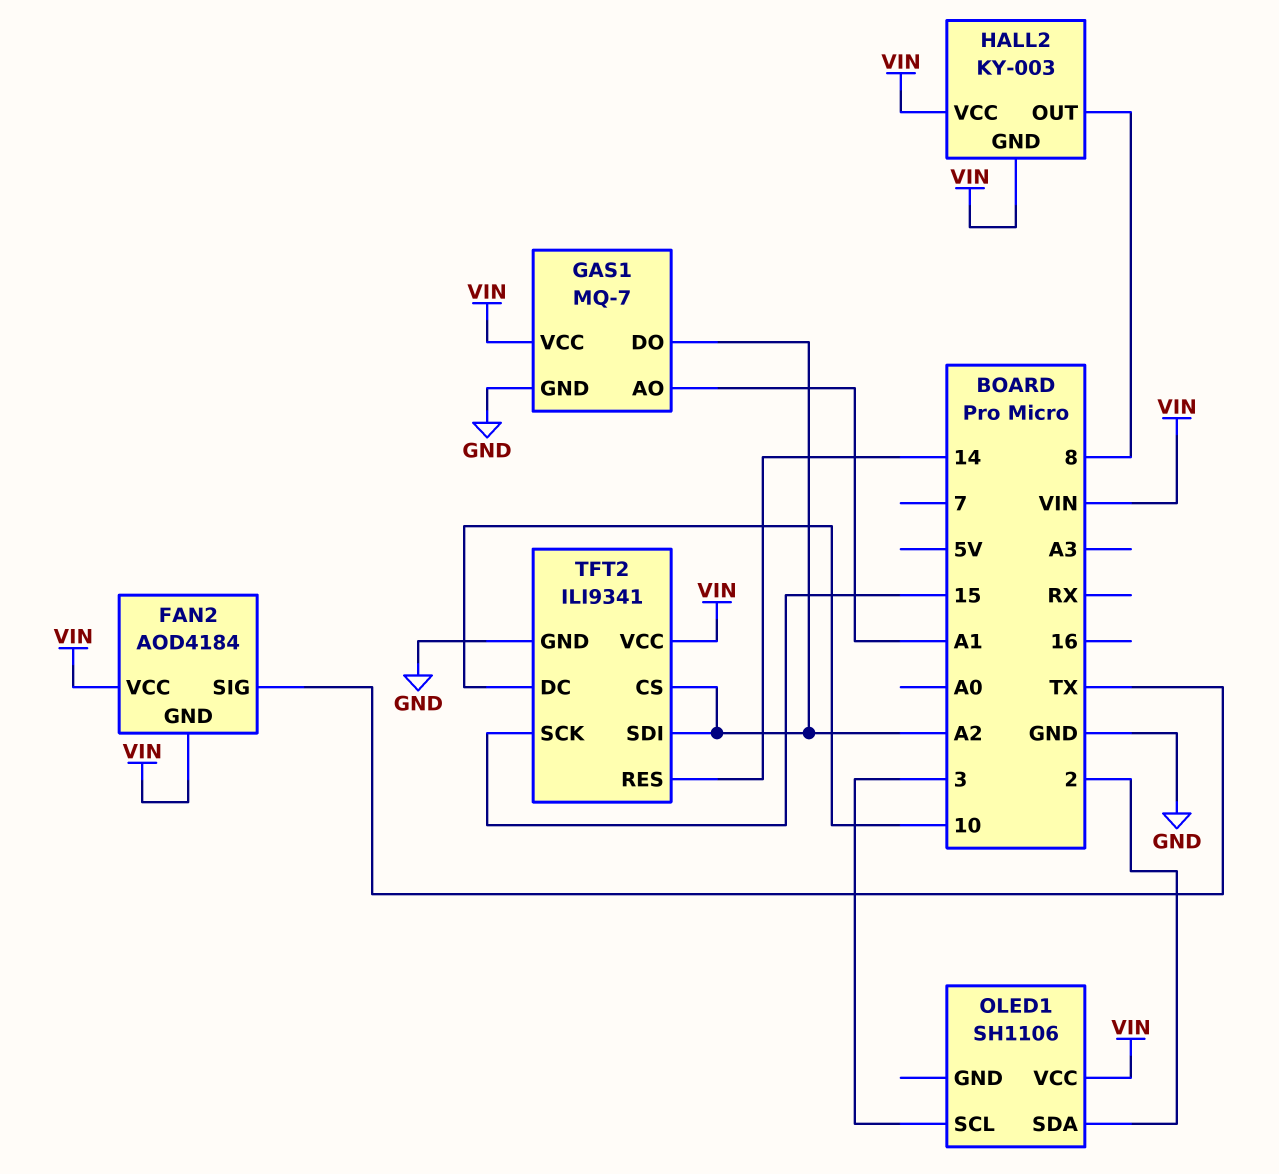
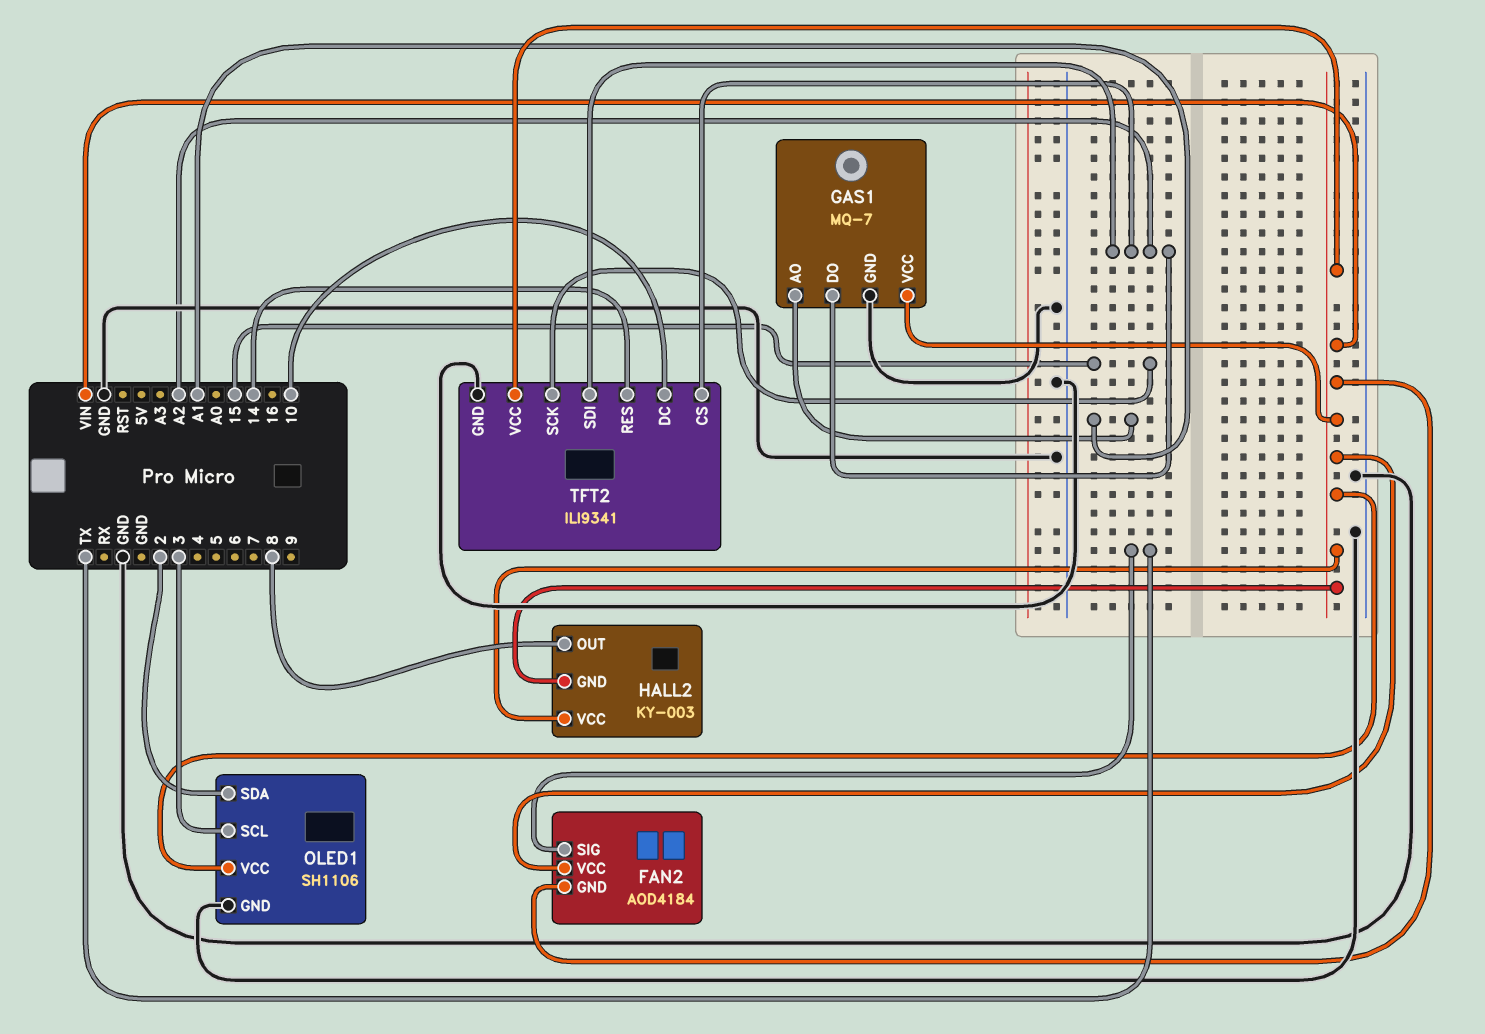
OLED1 pin GND: none -> GND

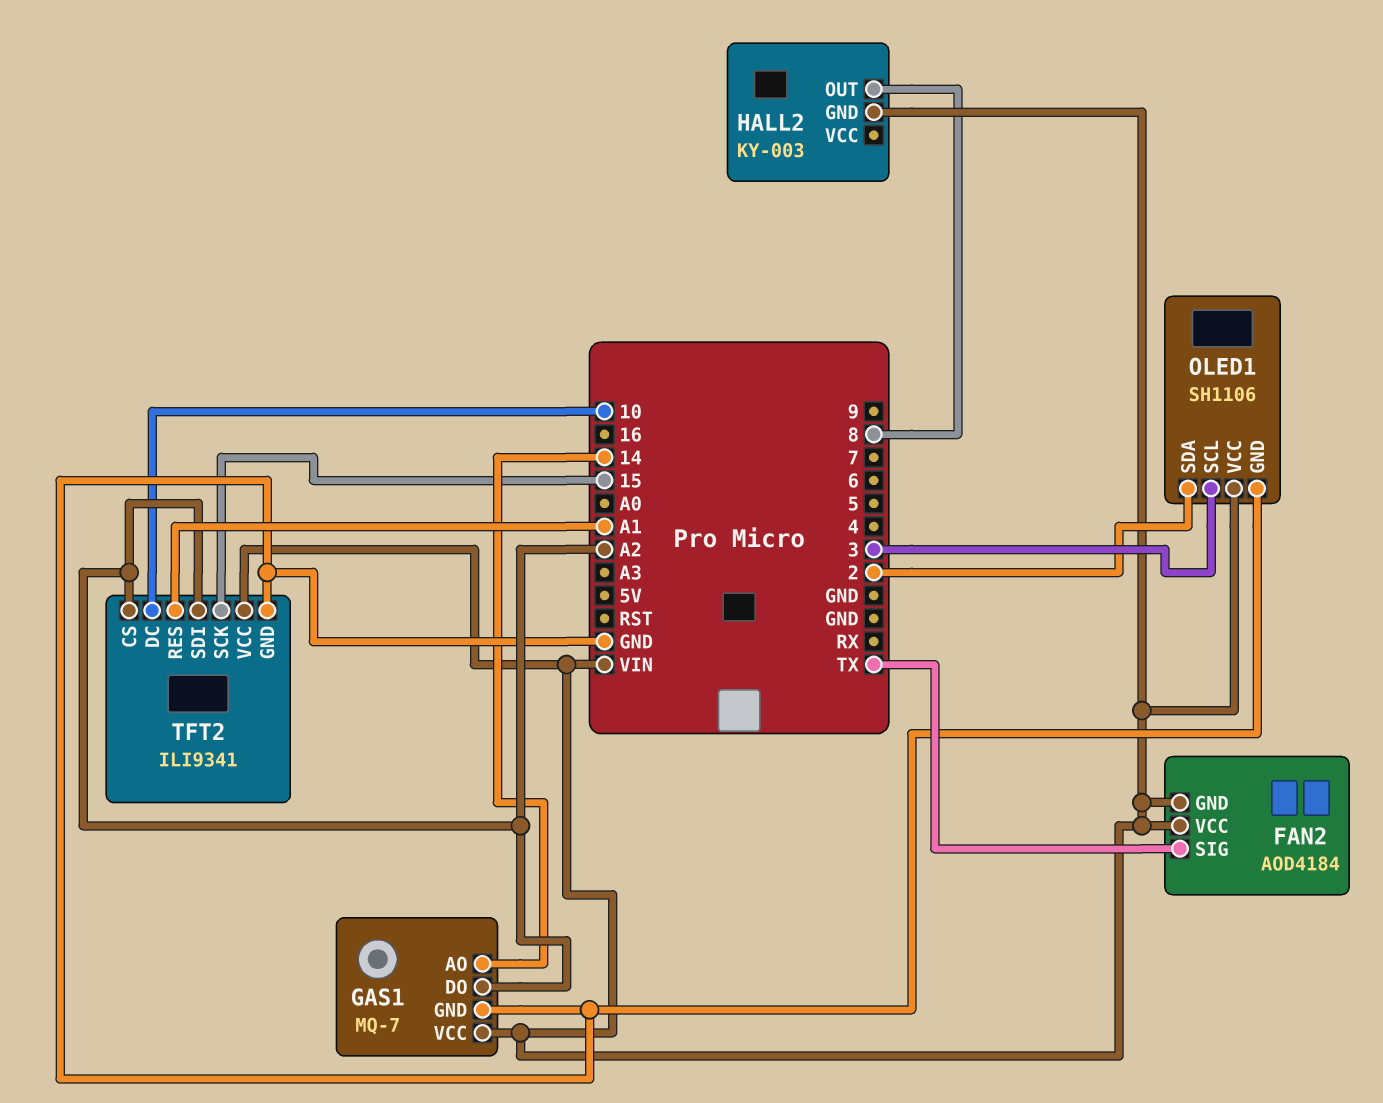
GAS1 pin AO: A1 -> 14
HALL2 pin VCC: VIN -> none
TFT2 pin RES: 14 -> A1

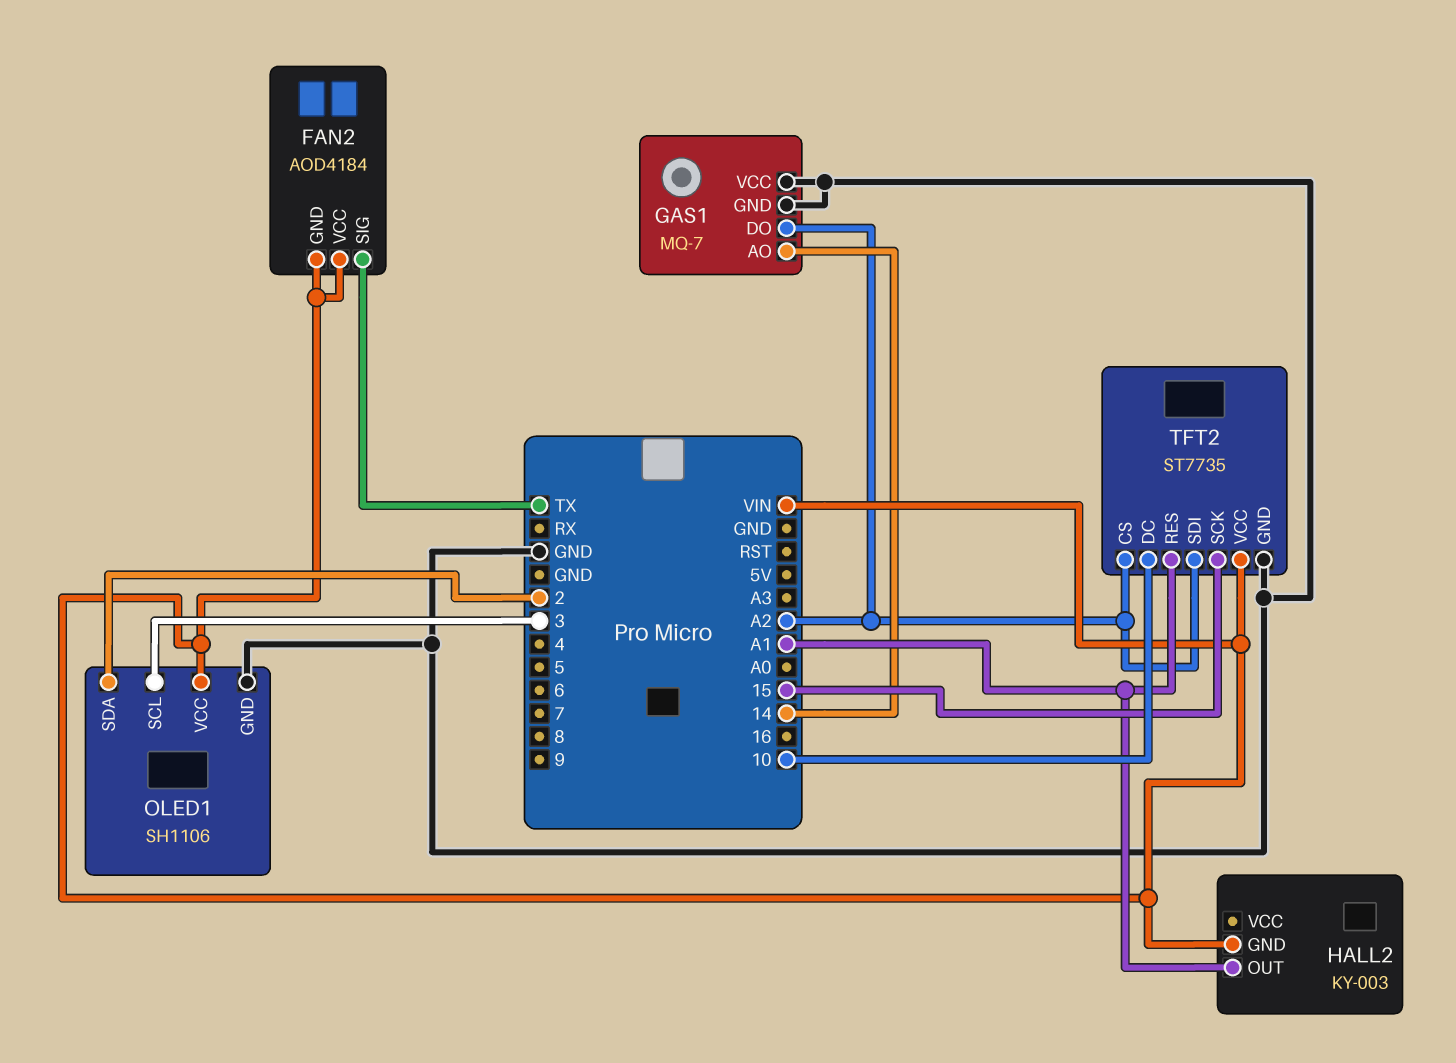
GAS1 pin VCC: VIN -> GND
HALL2 pin OUT: 8 -> A1
TFT2: ILI9341 -> ST7735

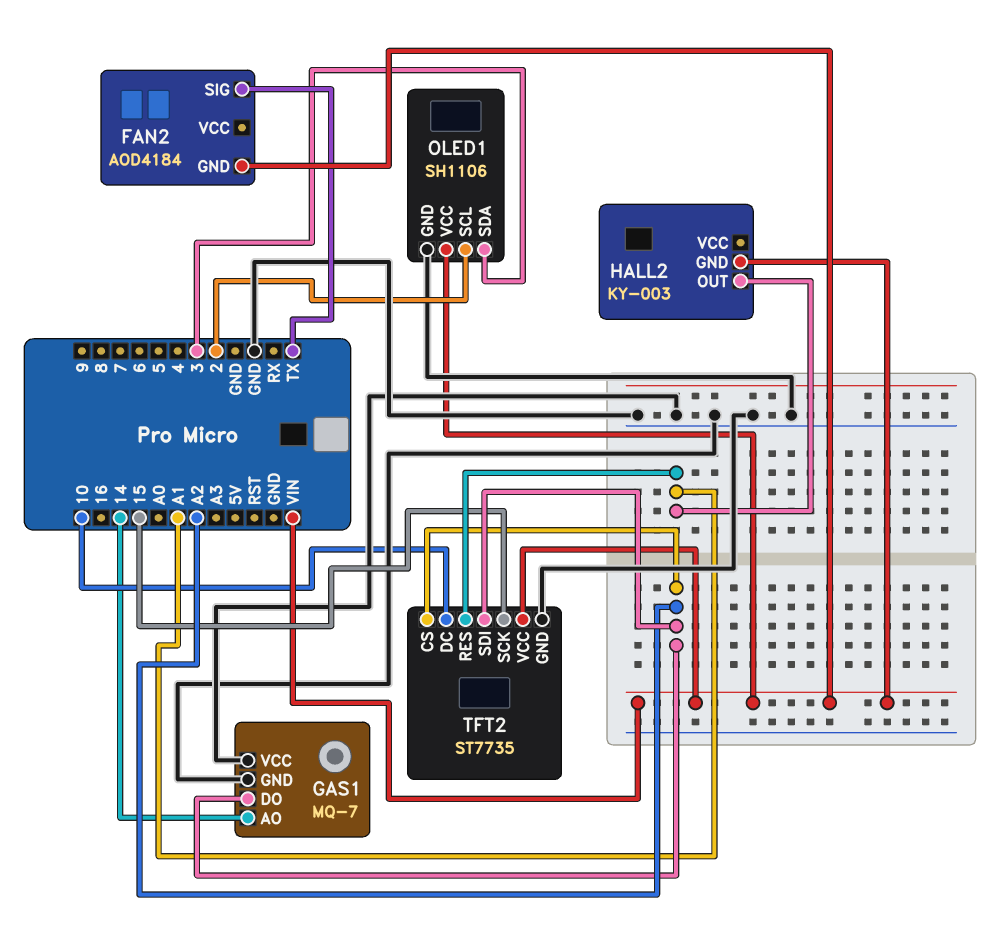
FAN2 pin VCC: VIN -> none
OLED1 pin SCL: 3 -> 2
OLED1 pin SDA: 2 -> 3

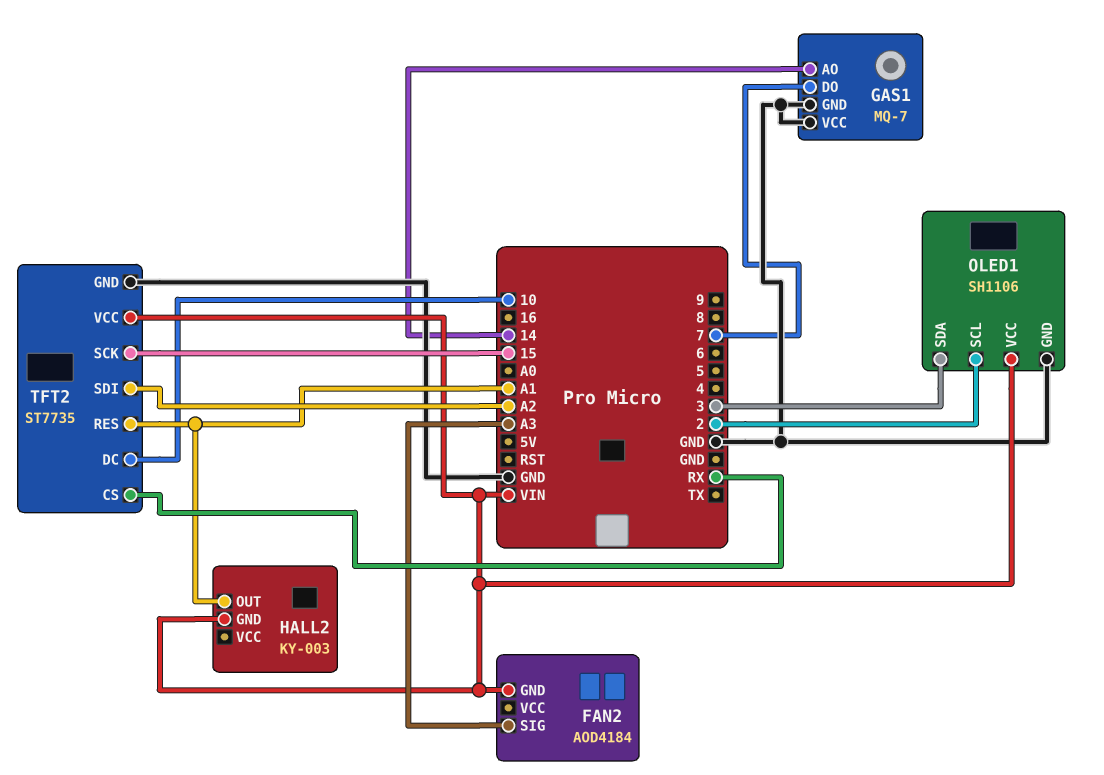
FAN2 pin SIG: TX -> A3
GAS1 pin DO: A2 -> 7
TFT2 pin CS: A2 -> RX

